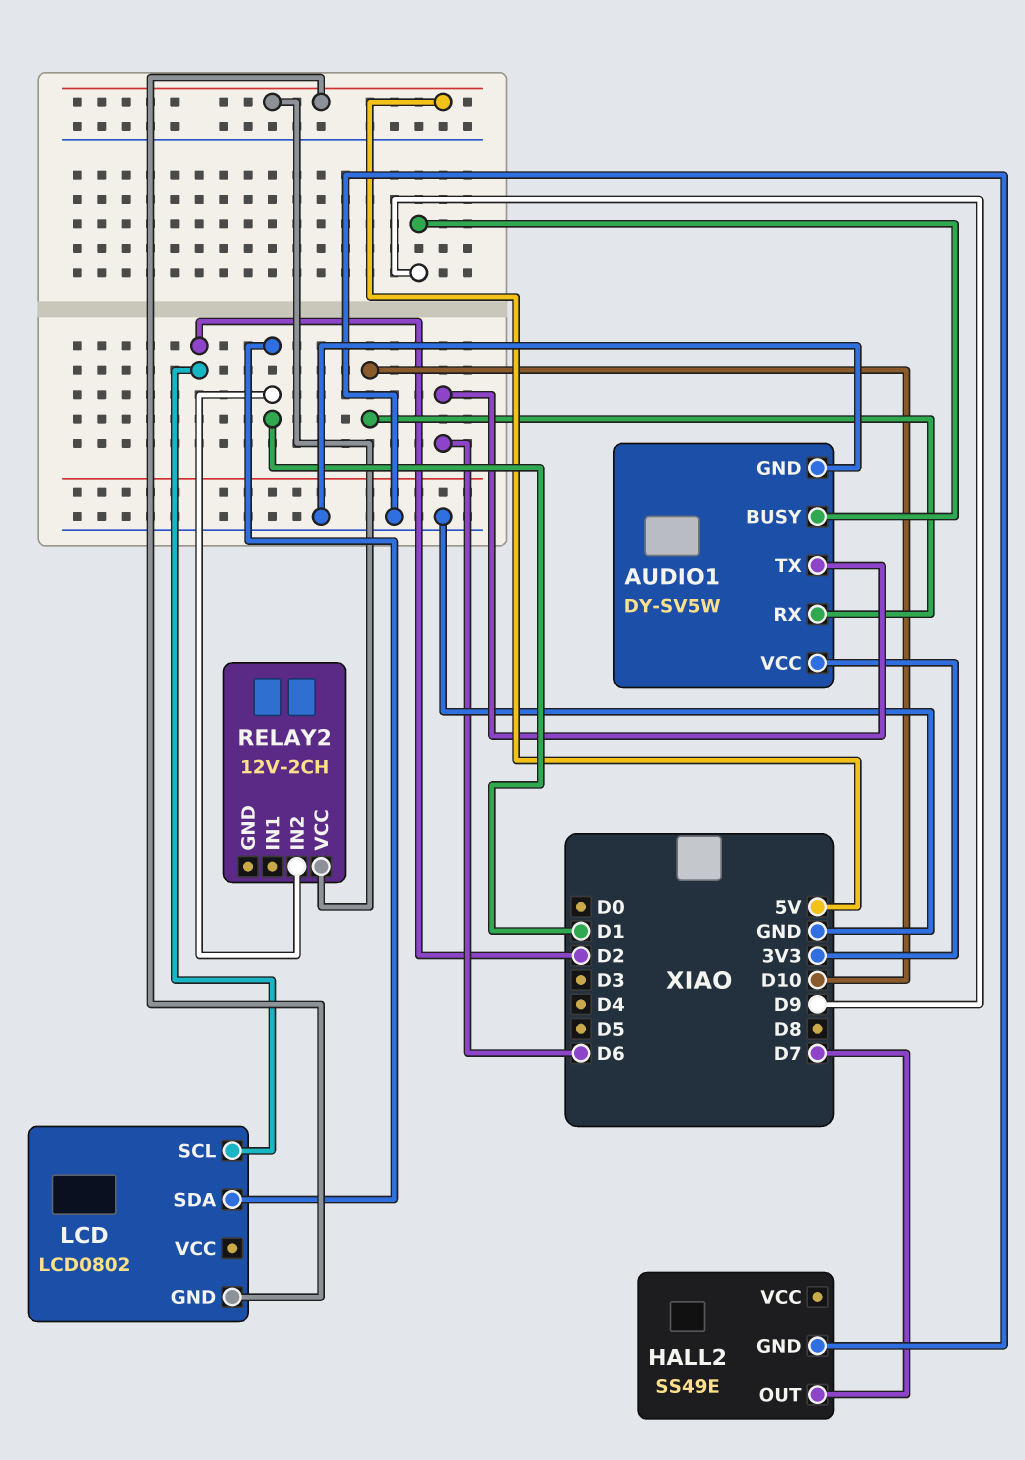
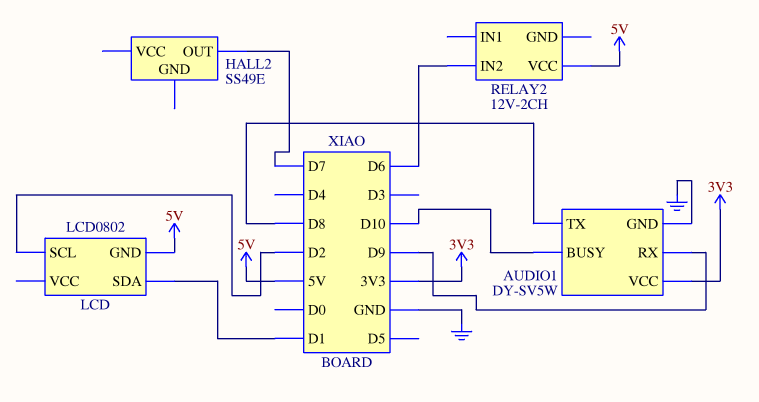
AUDIO1 pin BUSY: D9 -> D10
AUDIO1 pin RX: D10 -> D9
AUDIO1 pin TX: D6 -> D8
HALL2 pin GND: GND -> none
RELAY2 pin IN2: D1 -> D6

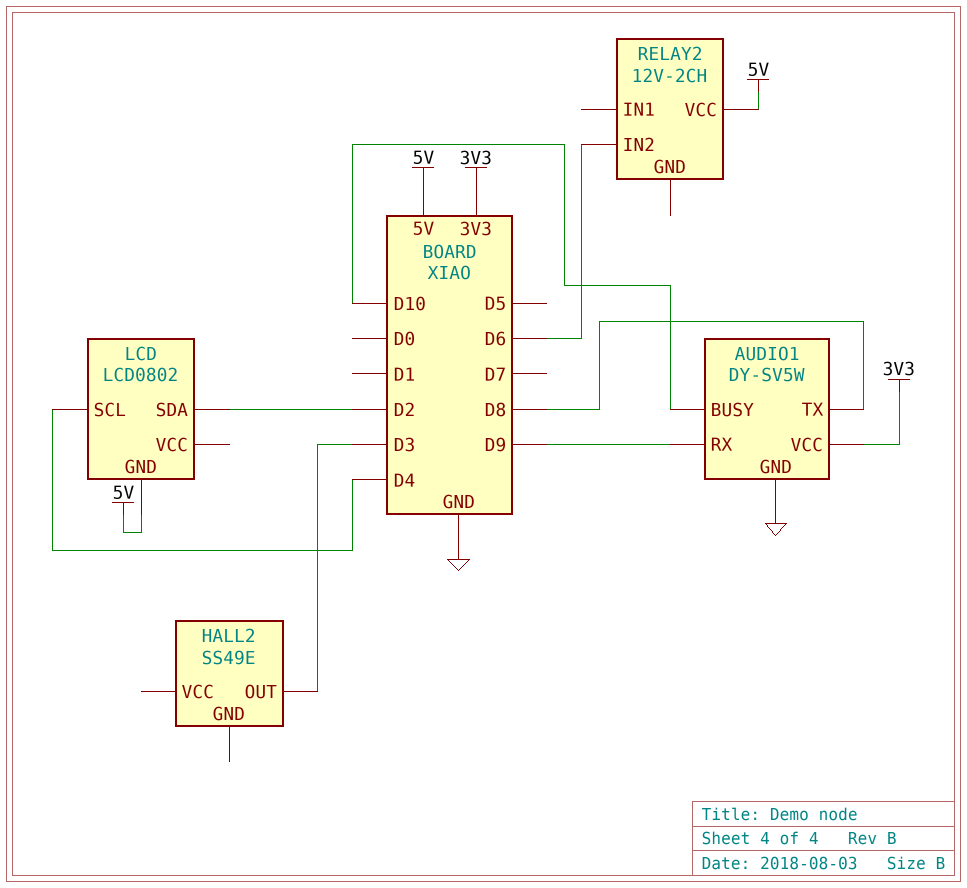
HALL2 pin OUT: D7 -> D3
LCD pin SCL: D2 -> D4
LCD pin SDA: D1 -> D2

